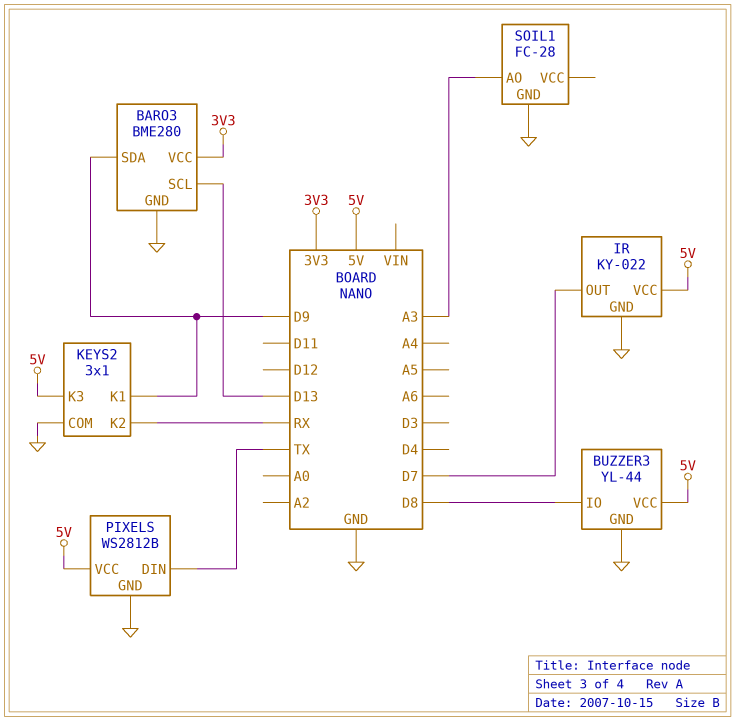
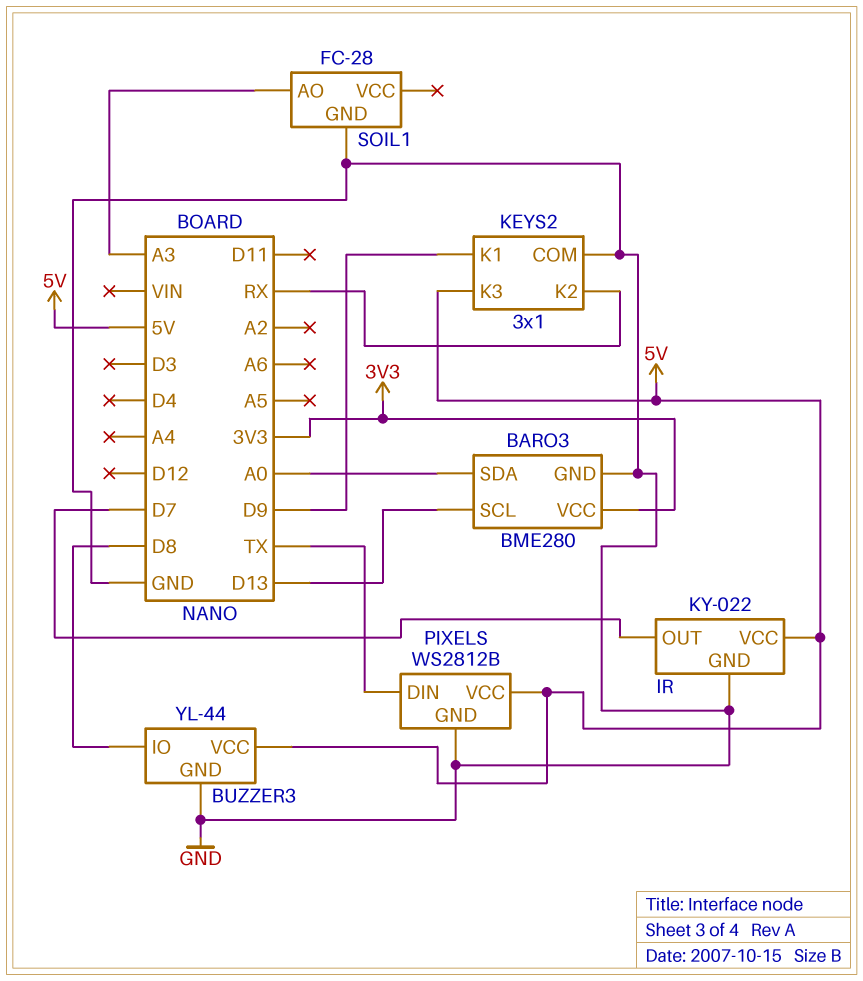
BARO3 pin SDA: D9 -> A0

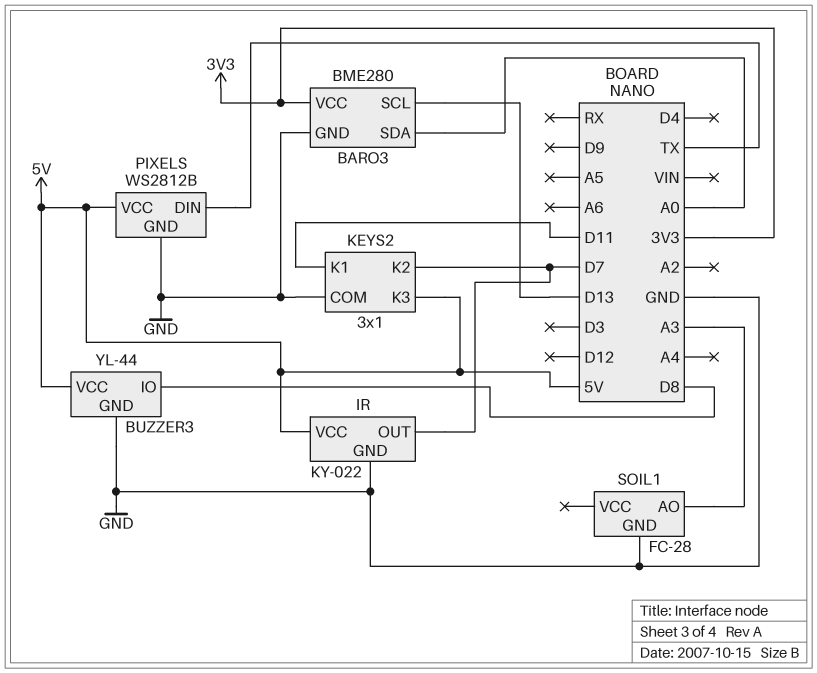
KEYS2 pin K1: D9 -> D11
KEYS2 pin K2: RX -> D7

